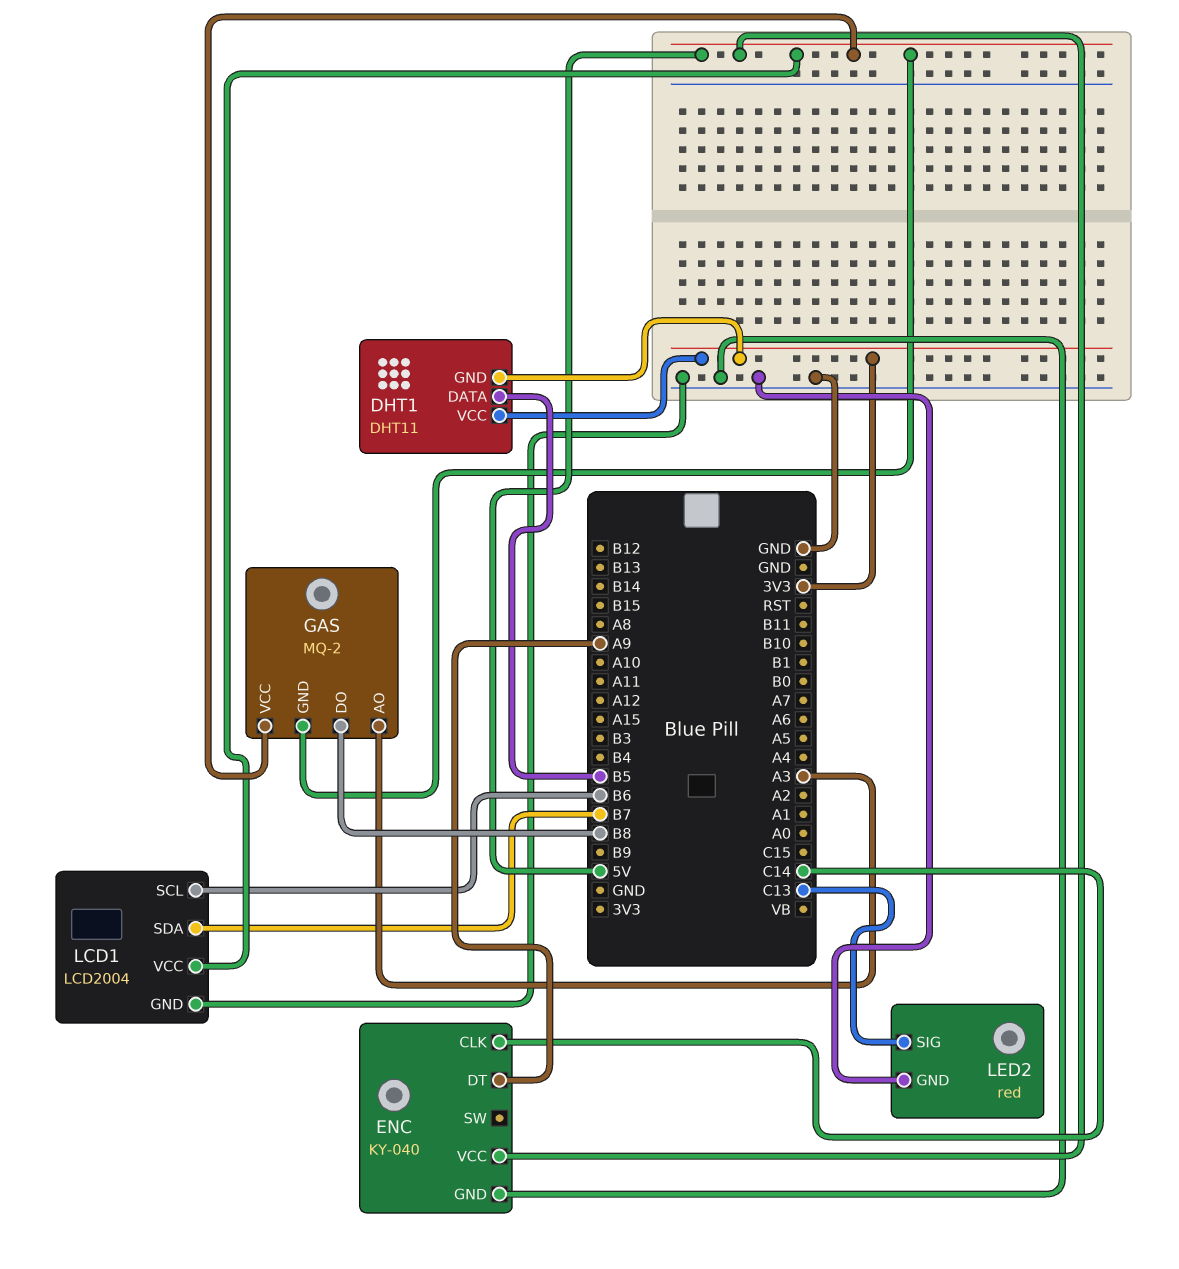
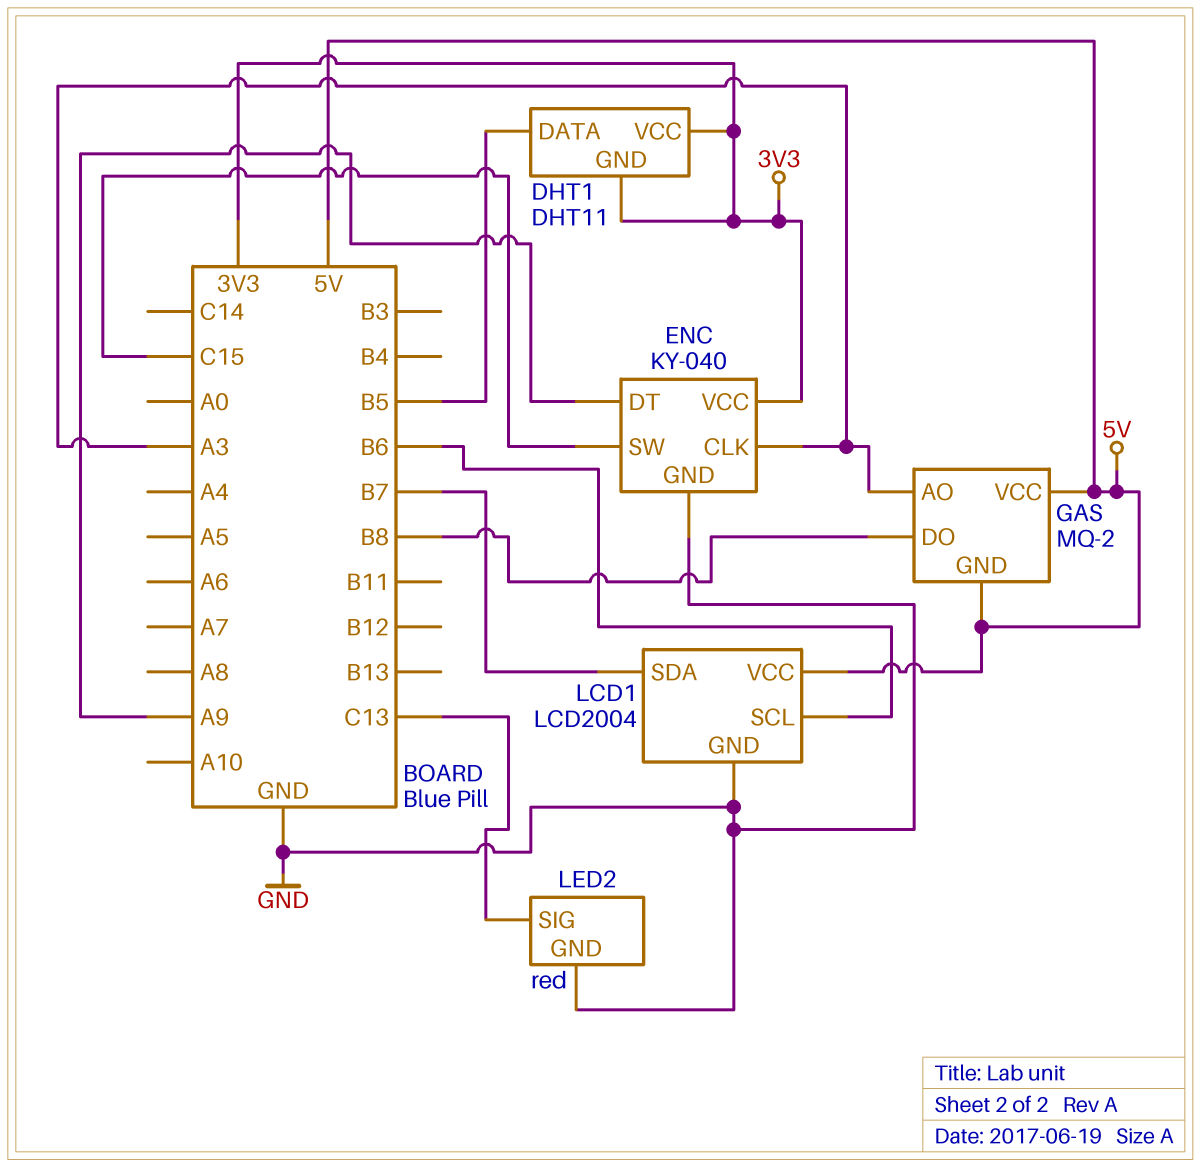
ENC pin CLK: C14 -> A3
ENC pin SW: none -> C15
ENC pin VCC: 5V -> 3V3

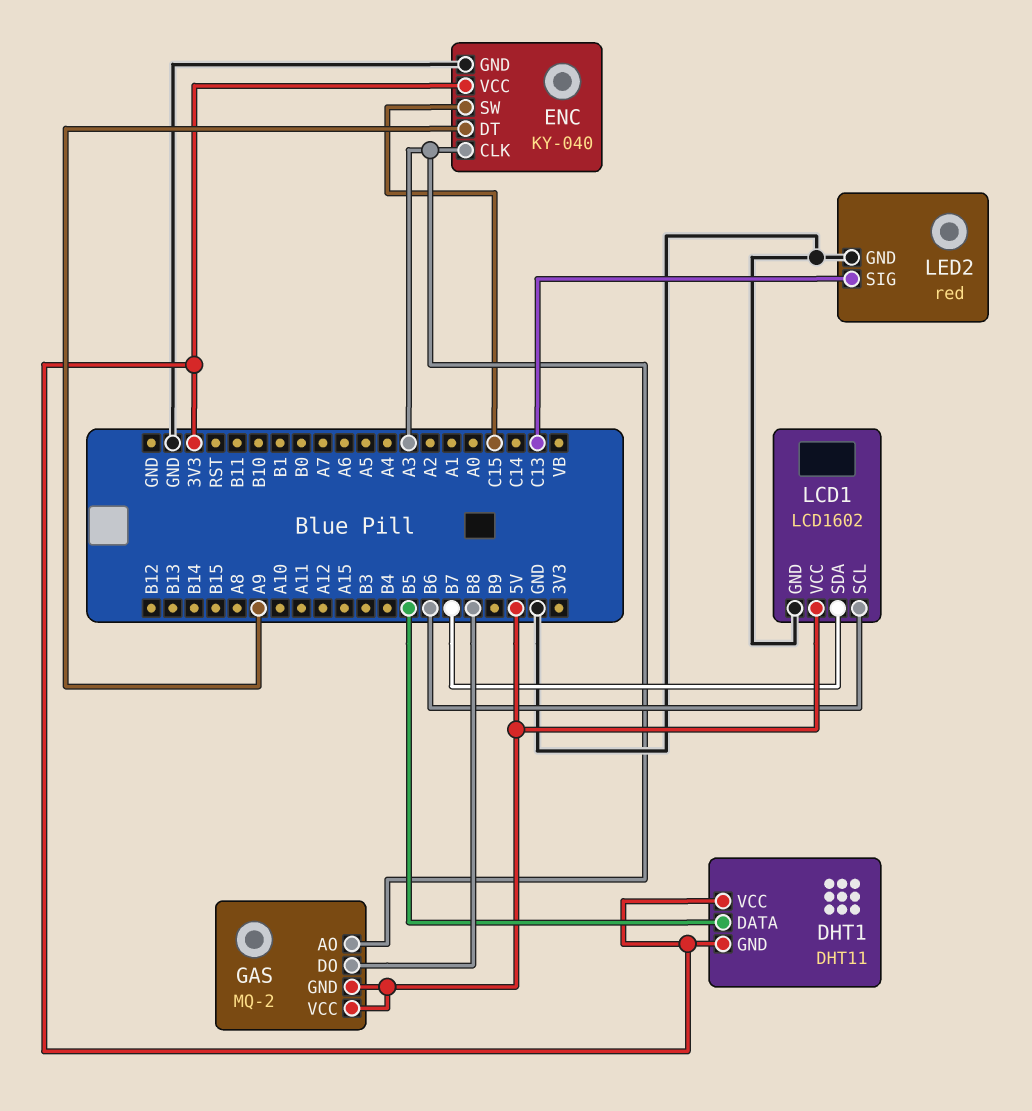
LCD1: LCD2004 -> LCD1602

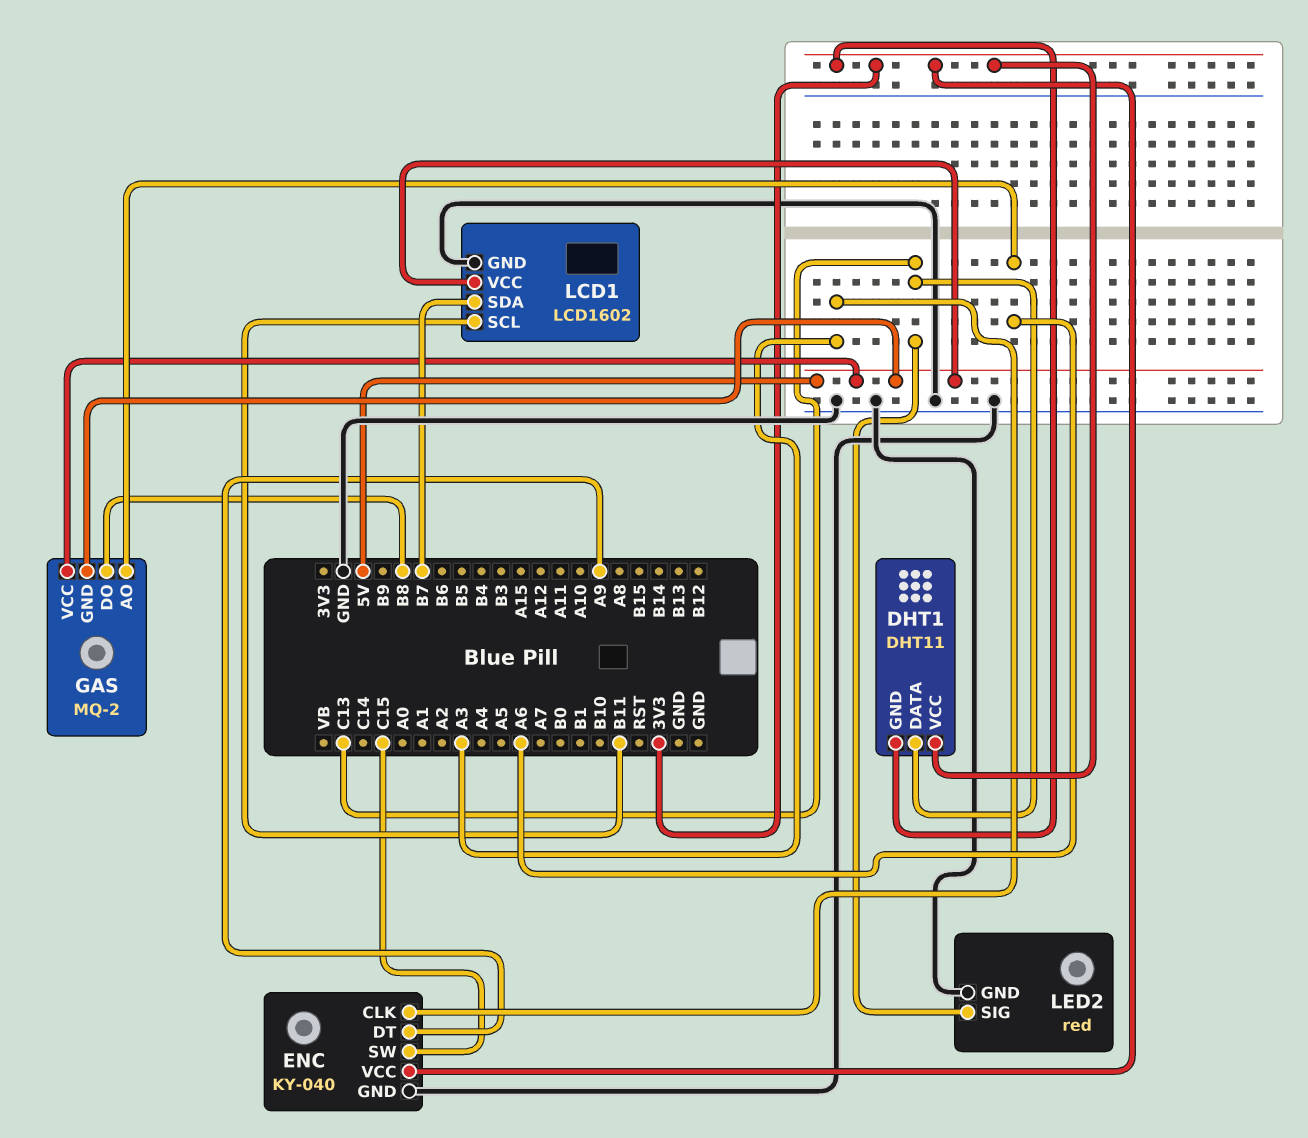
DHT1 pin DATA: B5 -> C13
GAS pin AO: A3 -> A6
LCD1 pin SCL: B6 -> B11

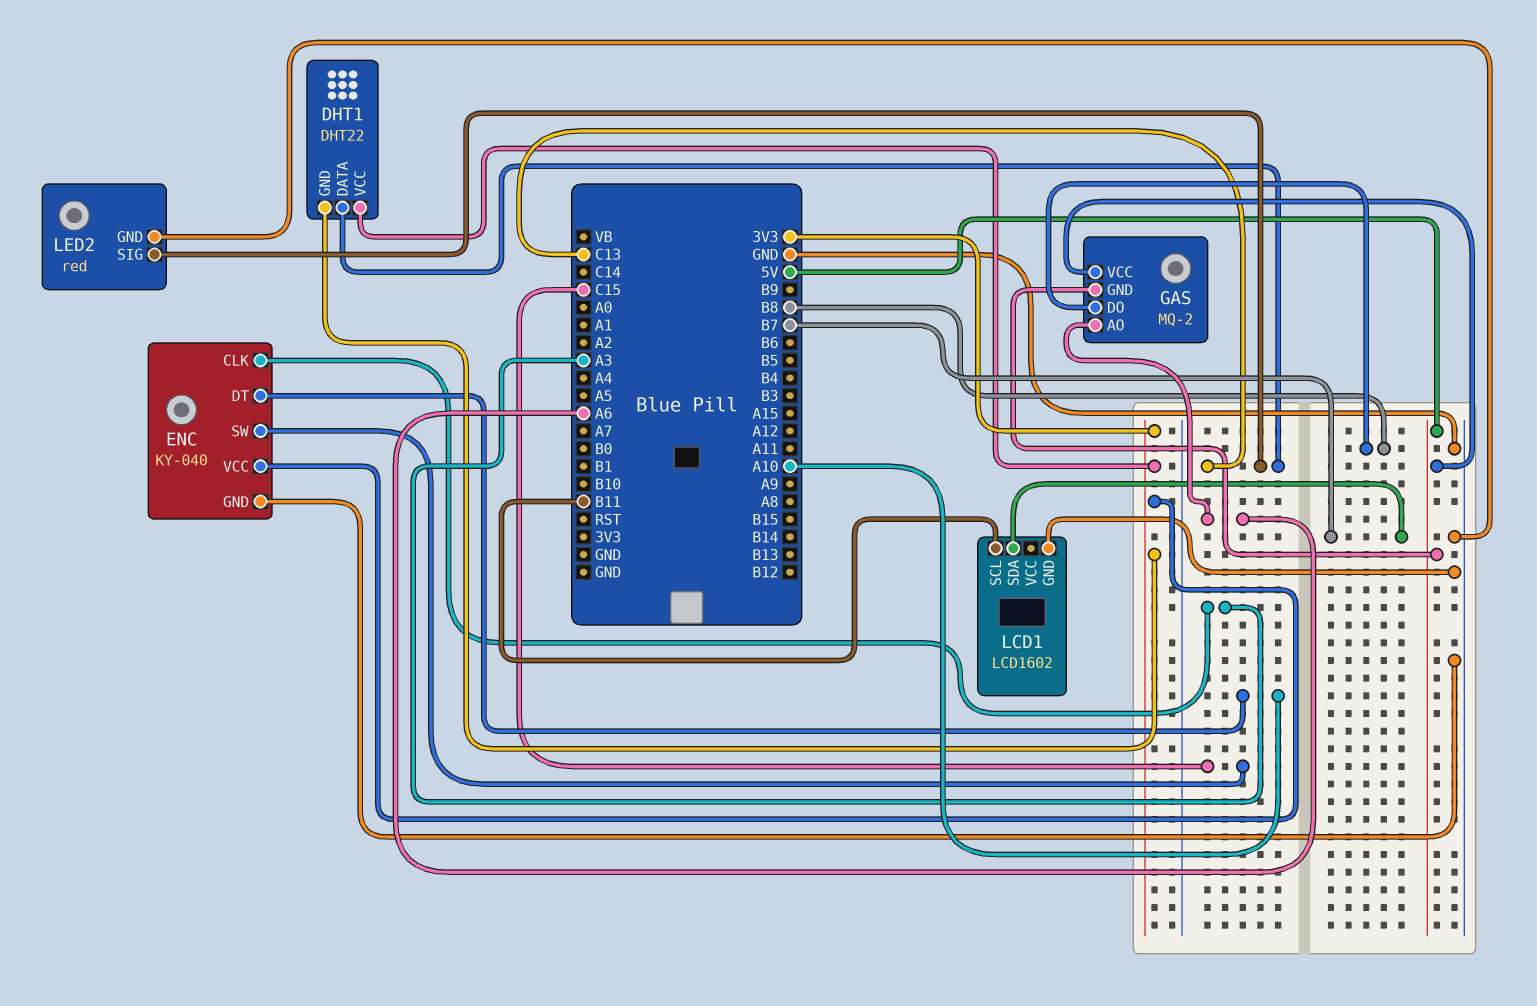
DHT1: DHT11 -> DHT22
ENC pin DT: A9 -> A10
LCD1 pin VCC: 5V -> none

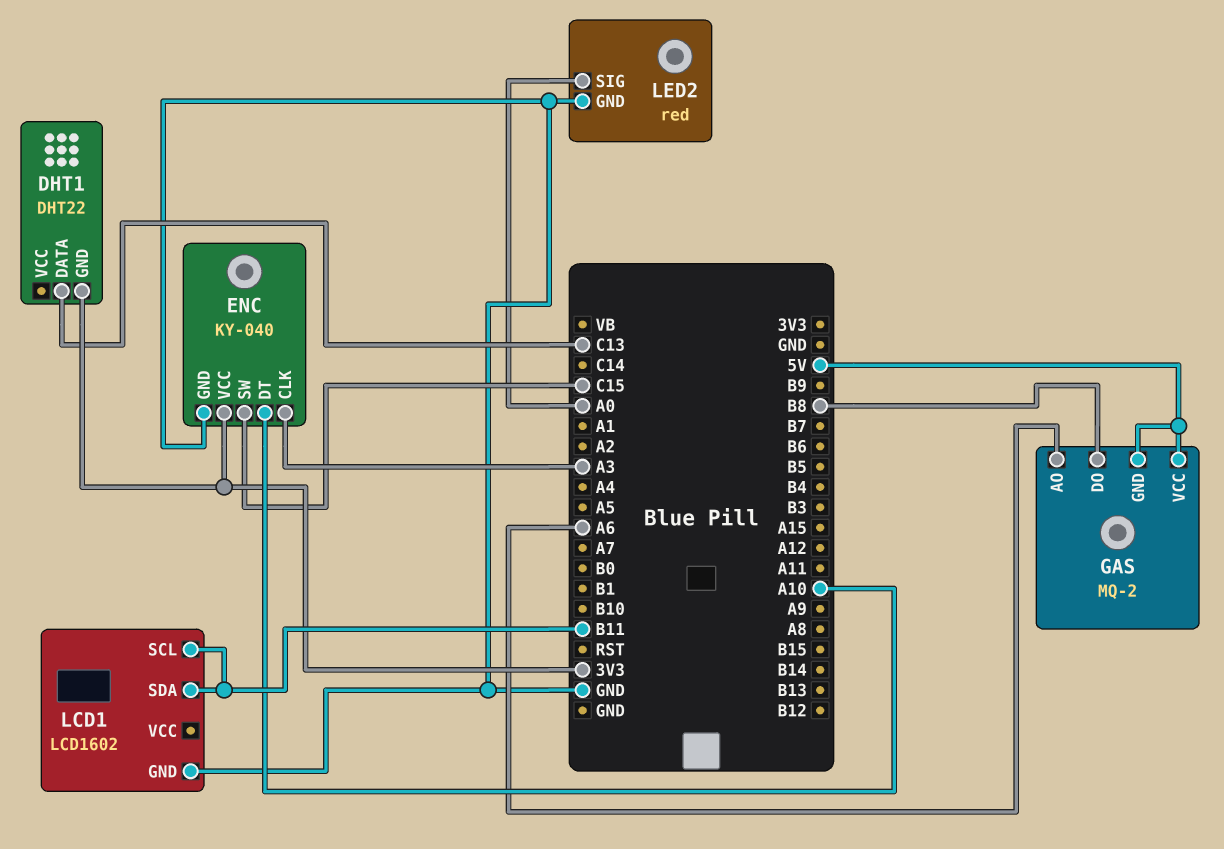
DHT1 pin VCC: 3V3 -> none
LCD1 pin SDA: B7 -> B11
LED2 pin SIG: C13 -> A0

